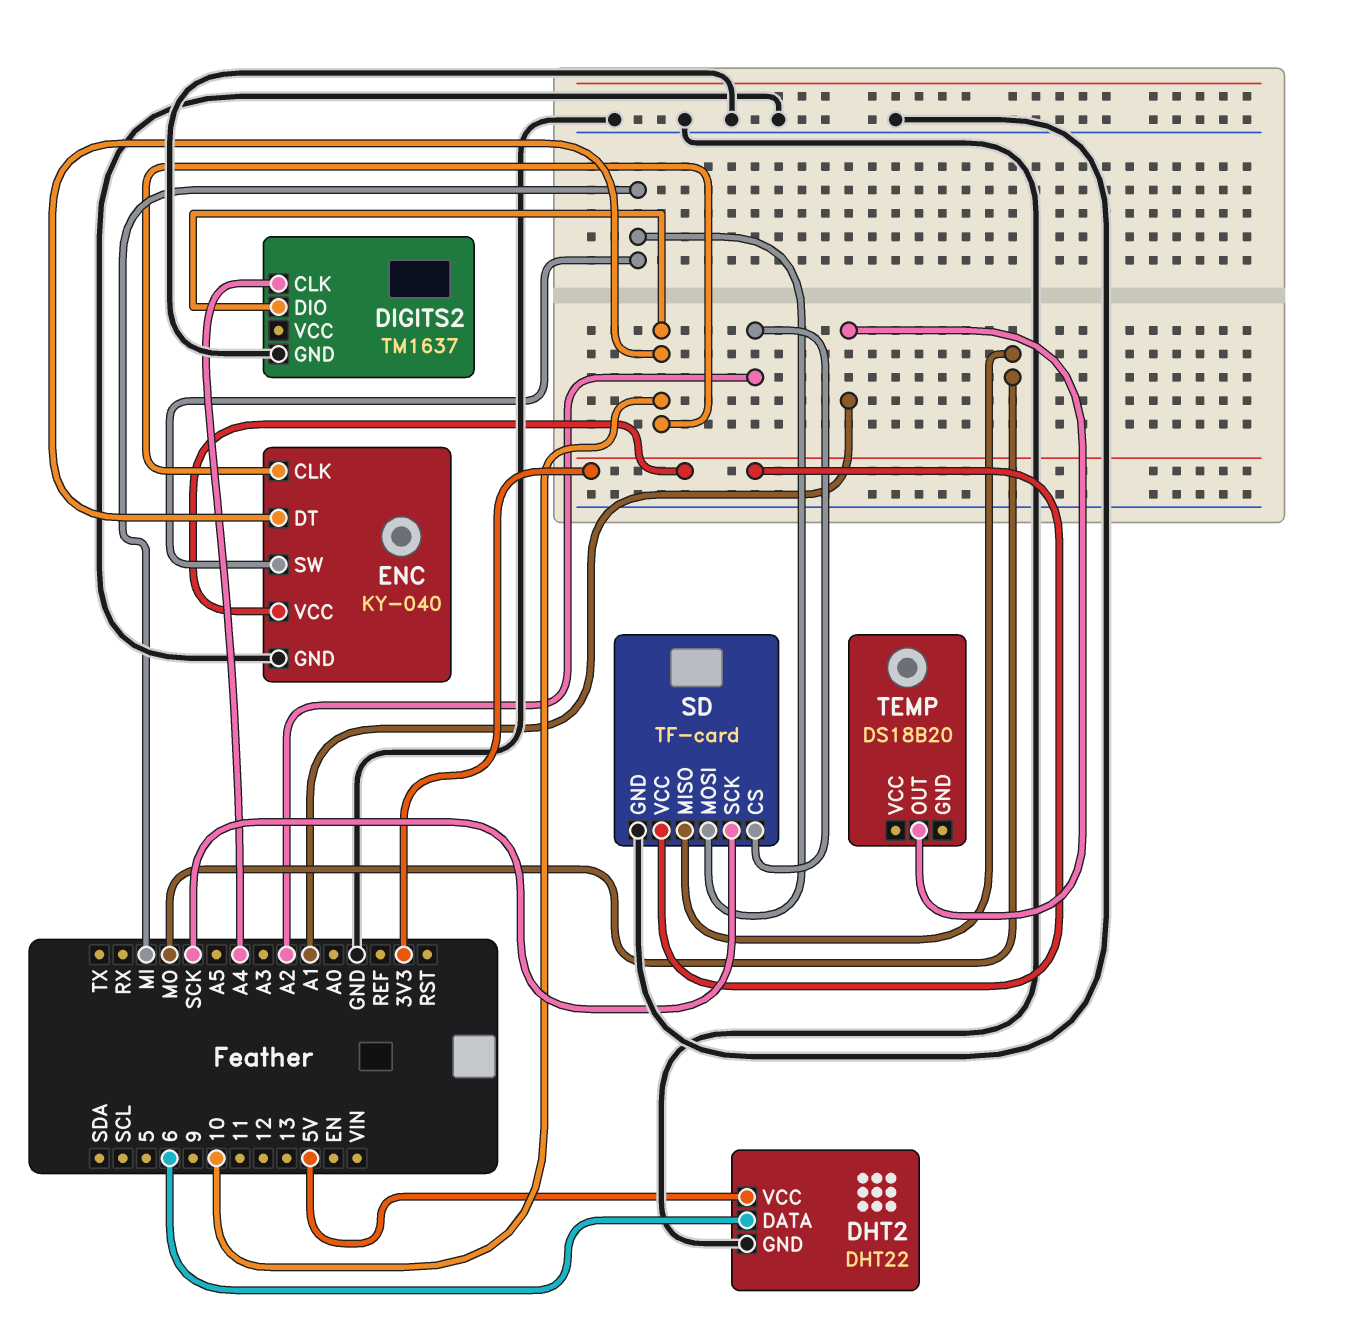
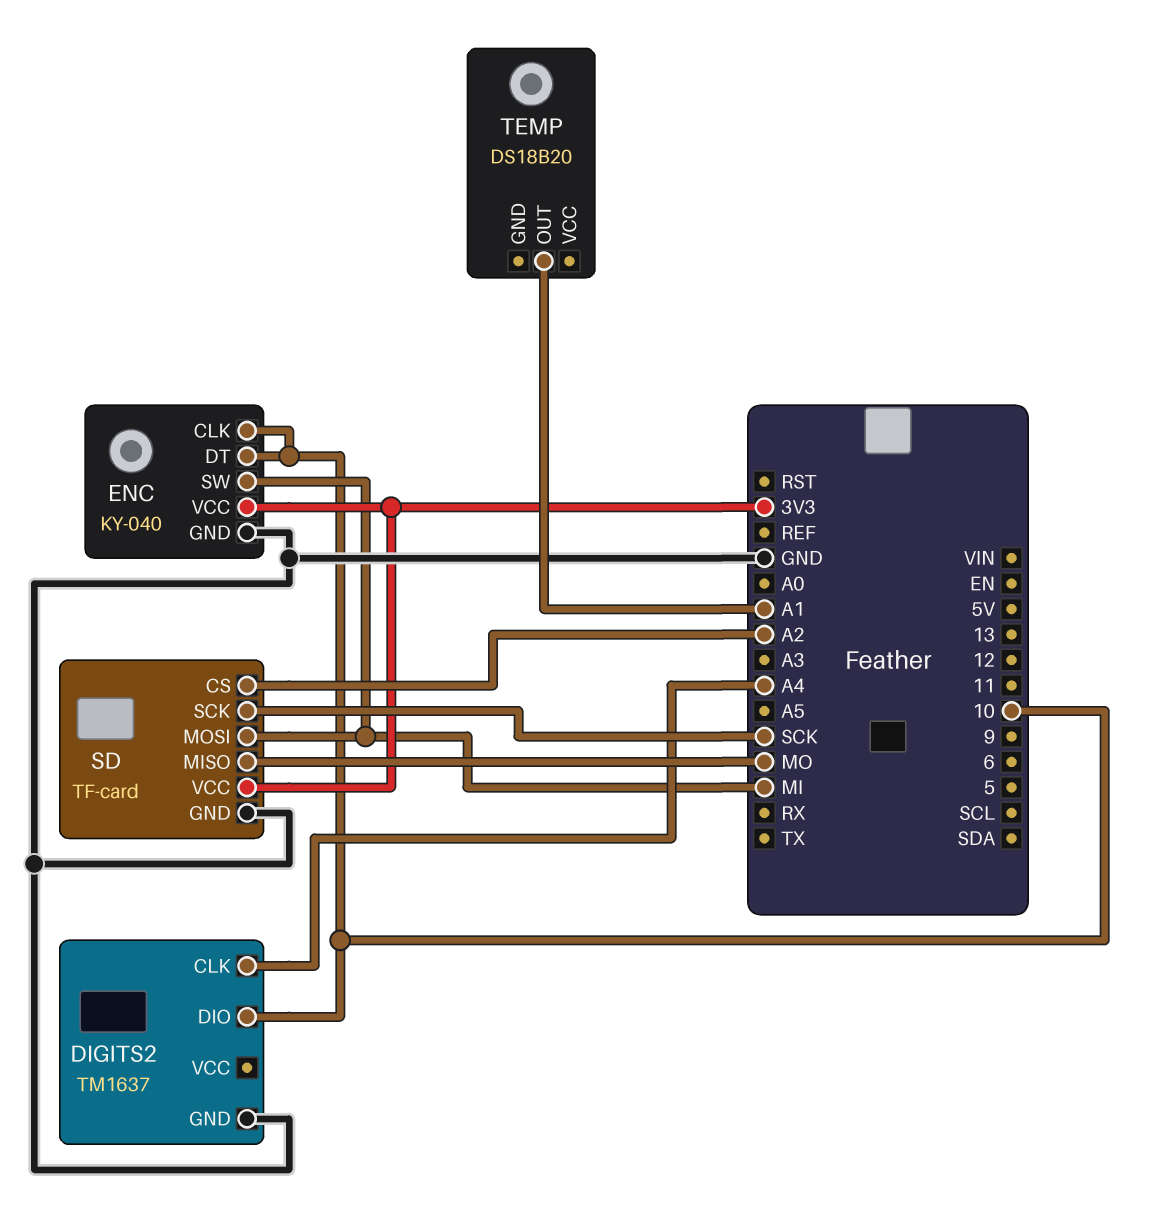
DHT2: DHT22 -> none
DHT2 pin DATA: 6 -> none
DHT2 pin GND: GND -> none
DHT2 pin VCC: 5V -> none

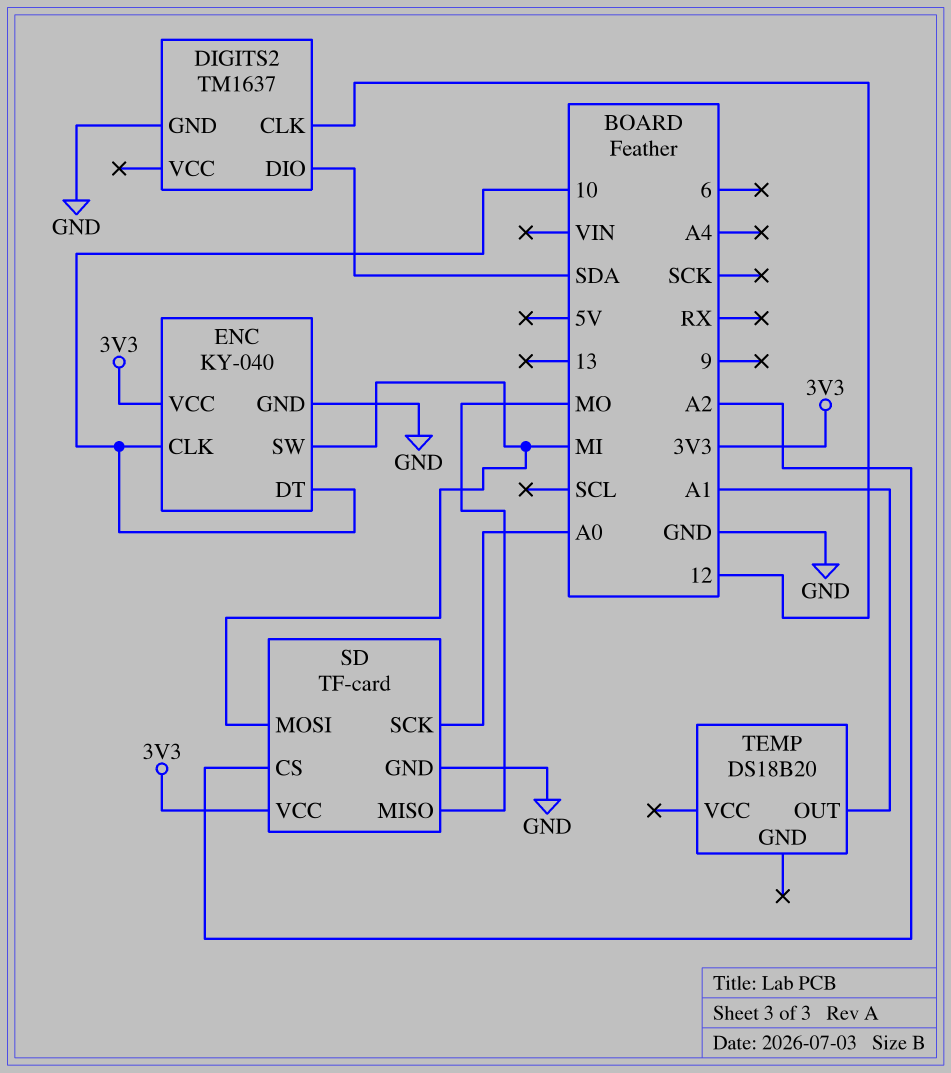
DIGITS2 pin CLK: A4 -> 12
DIGITS2 pin DIO: 10 -> SDA
SD pin SCK: SCK -> A0

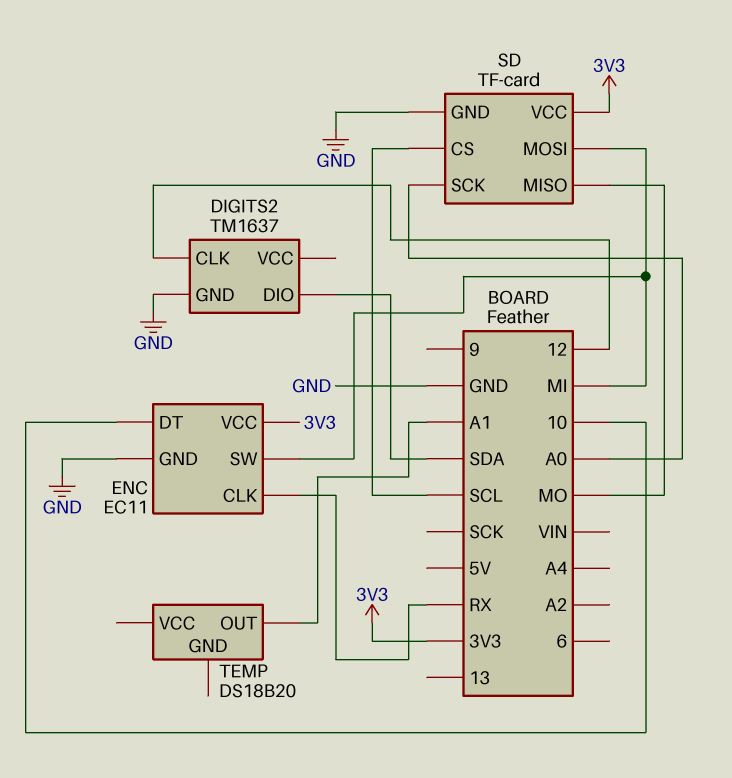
ENC: KY-040 -> EC11
ENC pin CLK: 10 -> RX
SD pin CS: A2 -> SCL

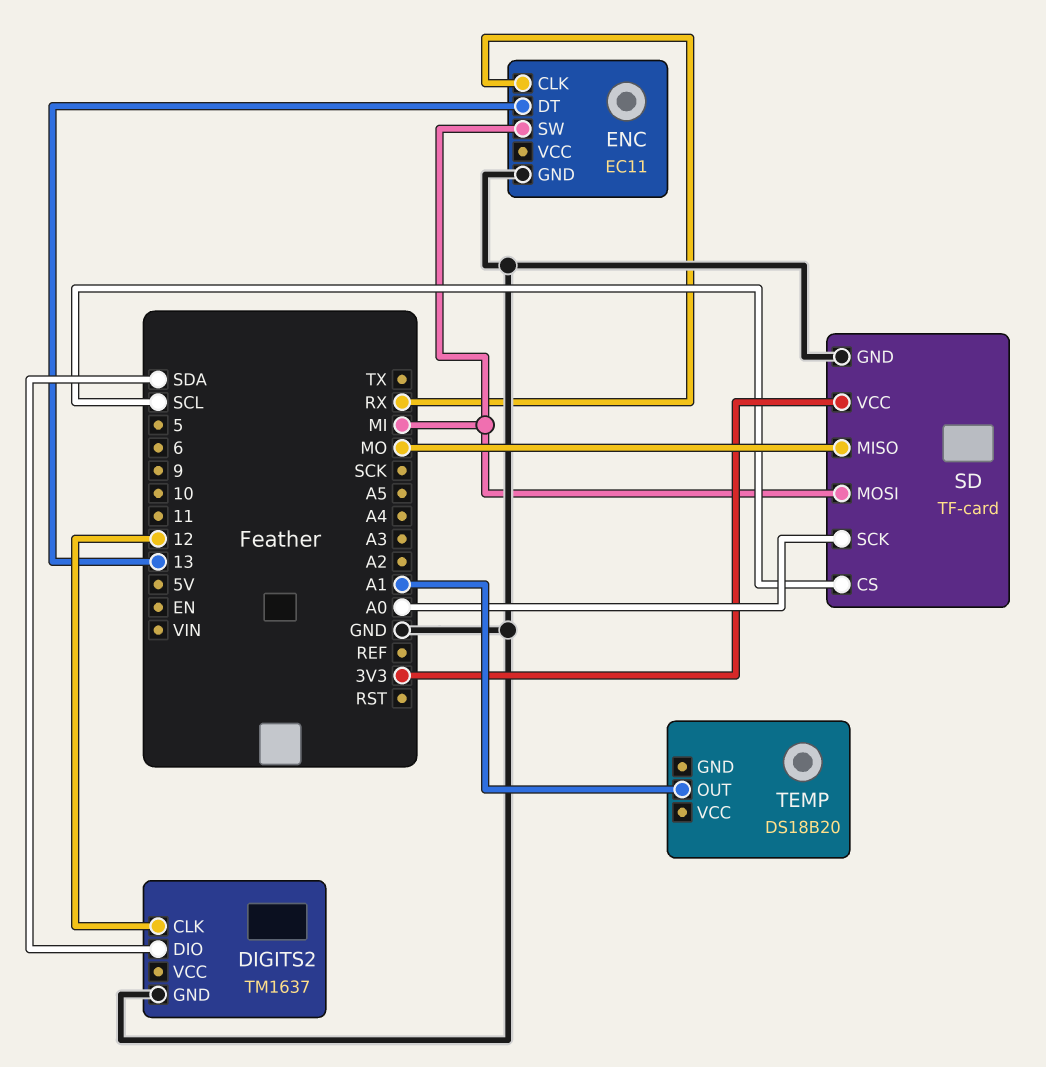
ENC pin DT: 10 -> 13
ENC pin VCC: 3V3 -> none

